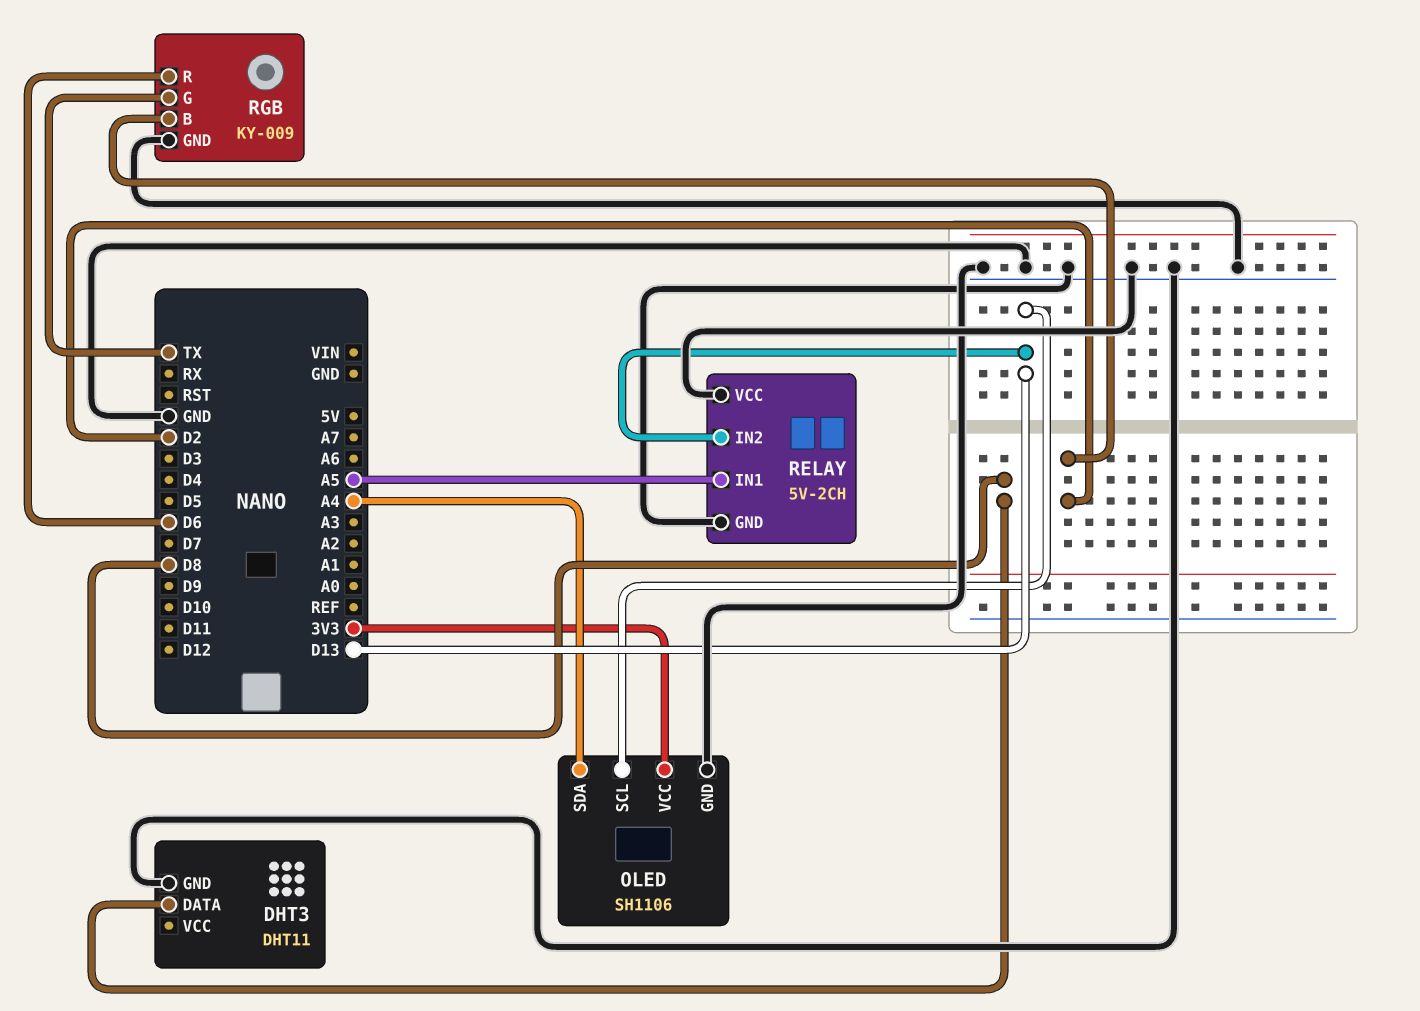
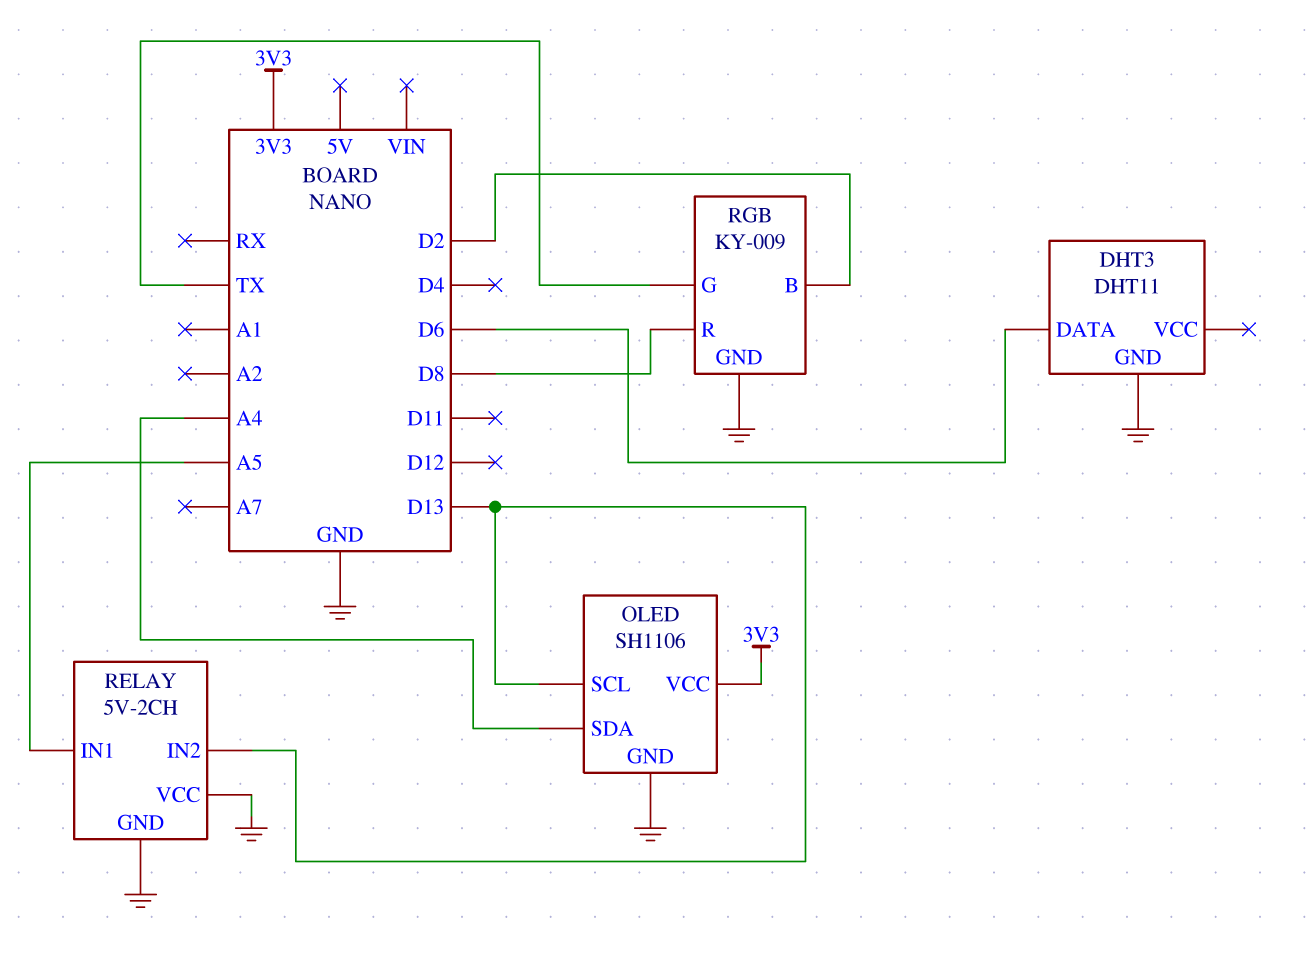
DHT3 pin DATA: D8 -> D6
RGB pin R: D6 -> D8

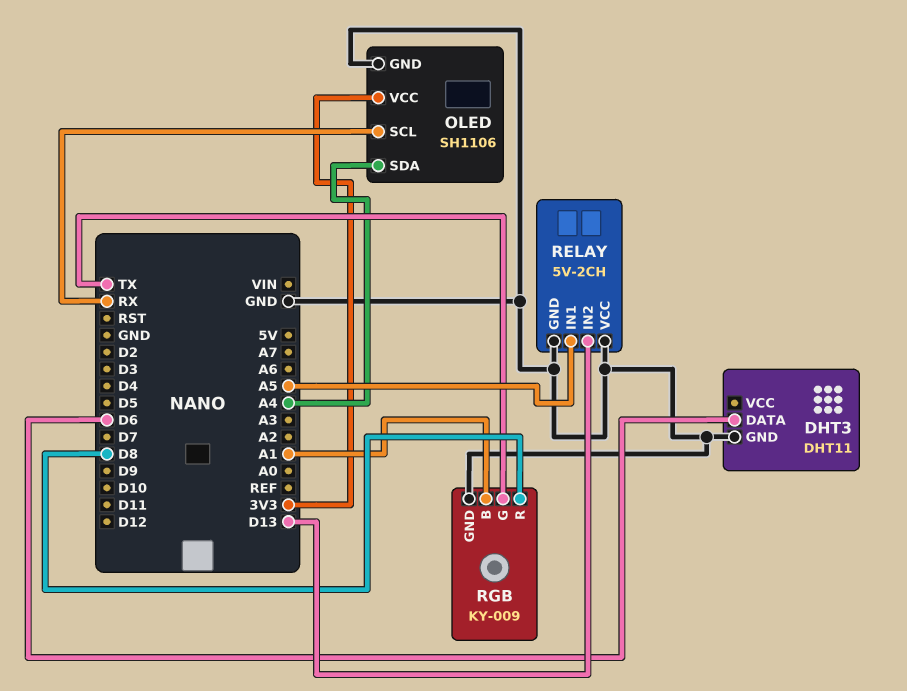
OLED pin SCL: D13 -> RX
RGB pin B: D2 -> A1

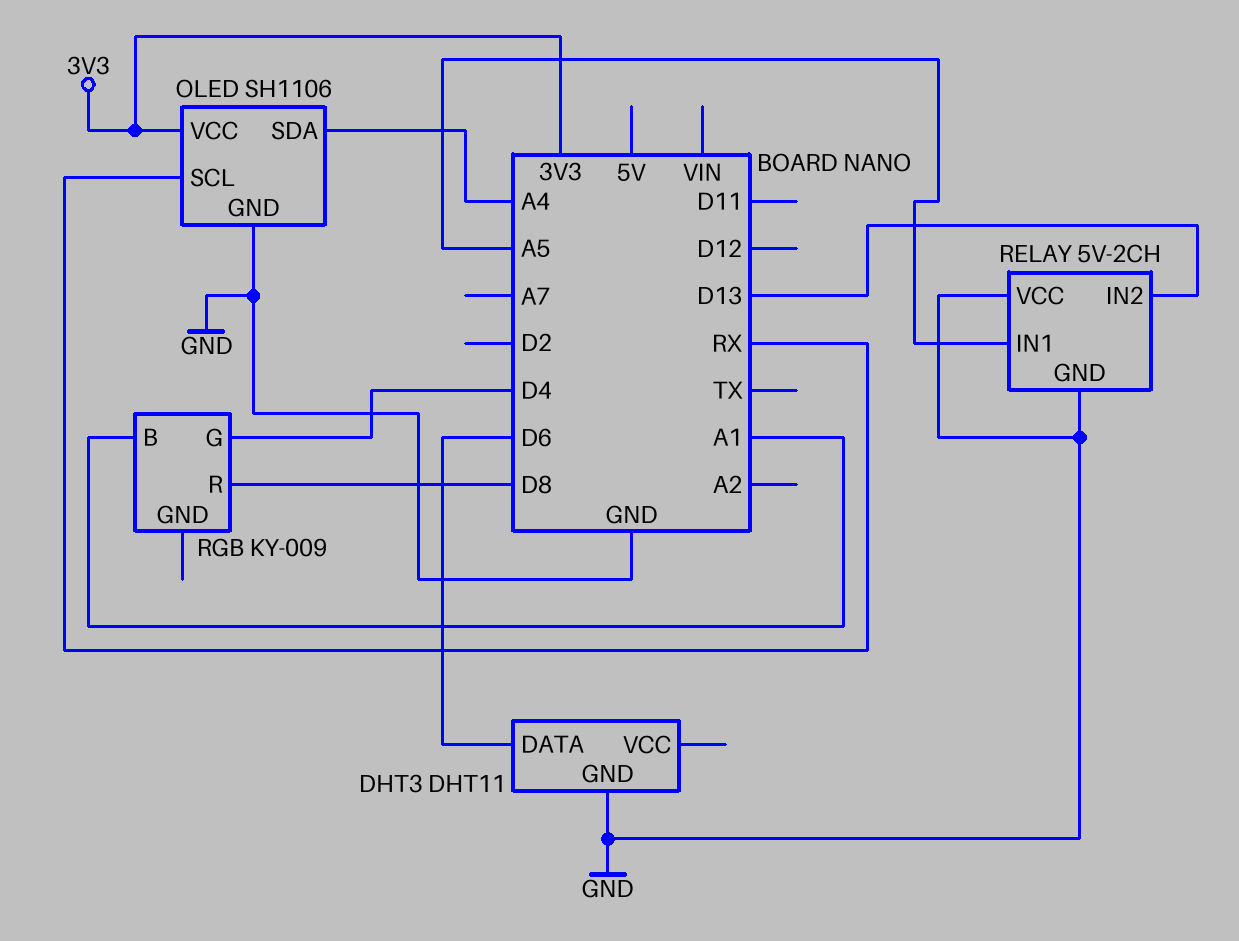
RGB pin G: TX -> D4
RGB pin GND: GND -> none

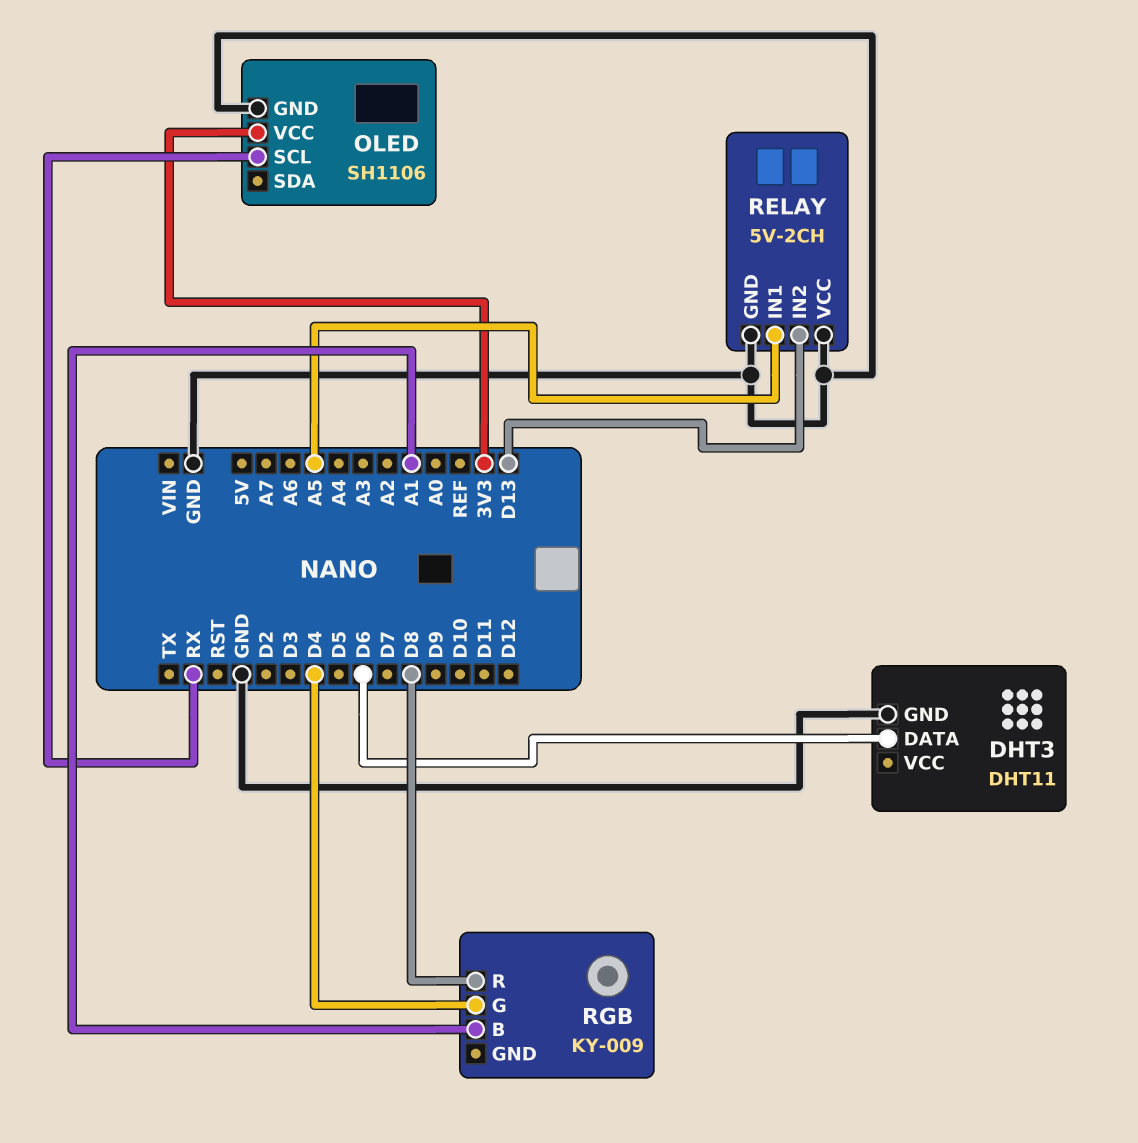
OLED pin SDA: A4 -> none

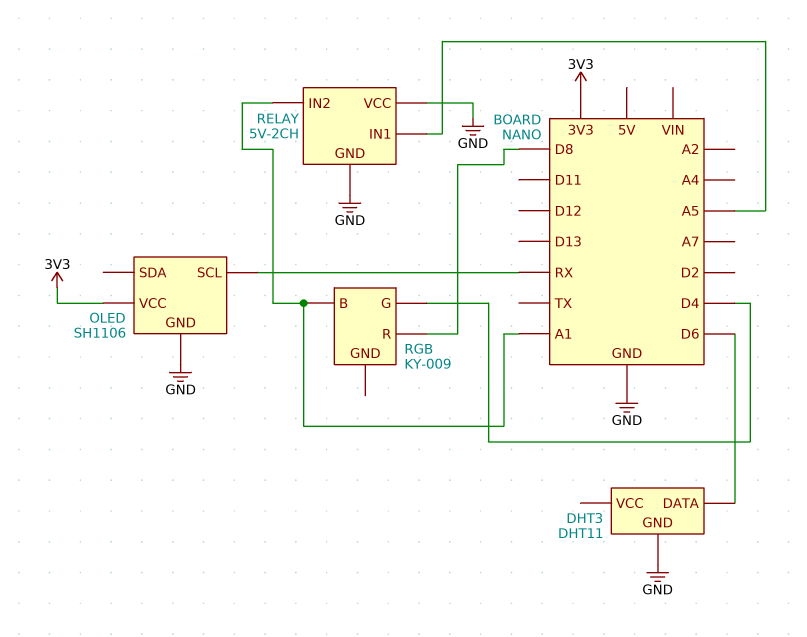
RELAY pin IN2: D13 -> A1

